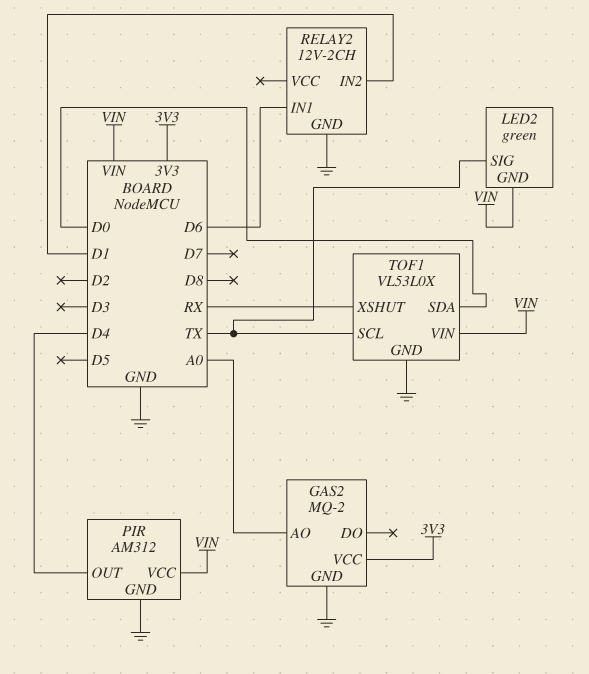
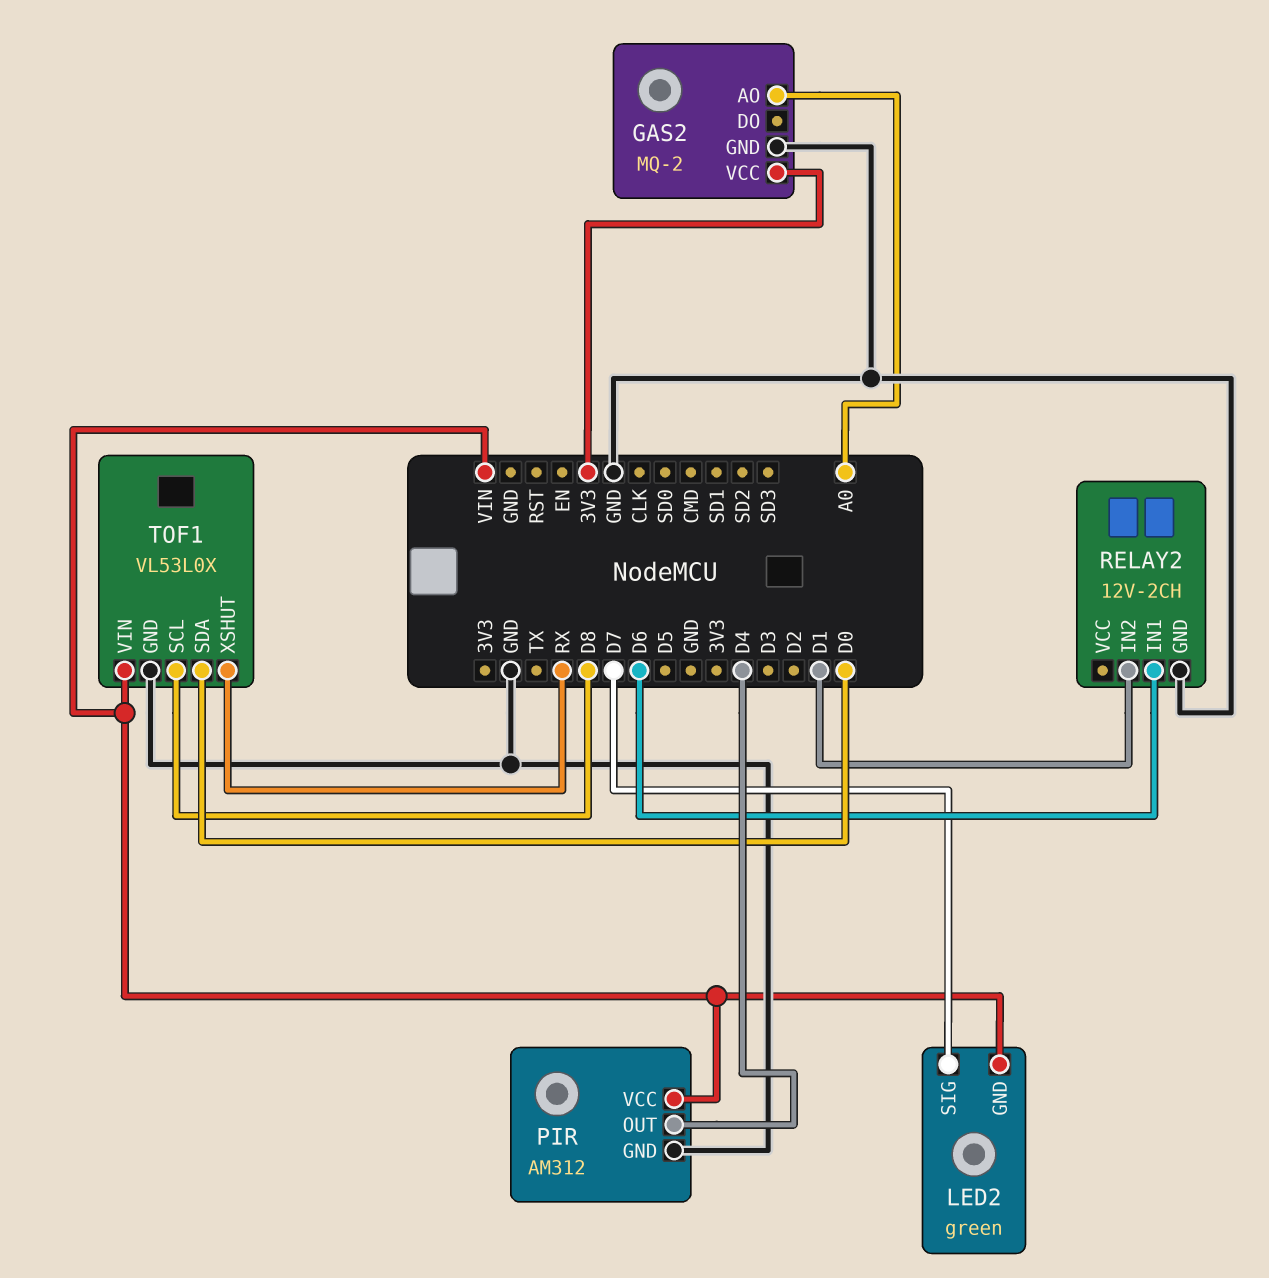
LED2 pin SIG: TX -> D7
TOF1 pin SCL: TX -> D8

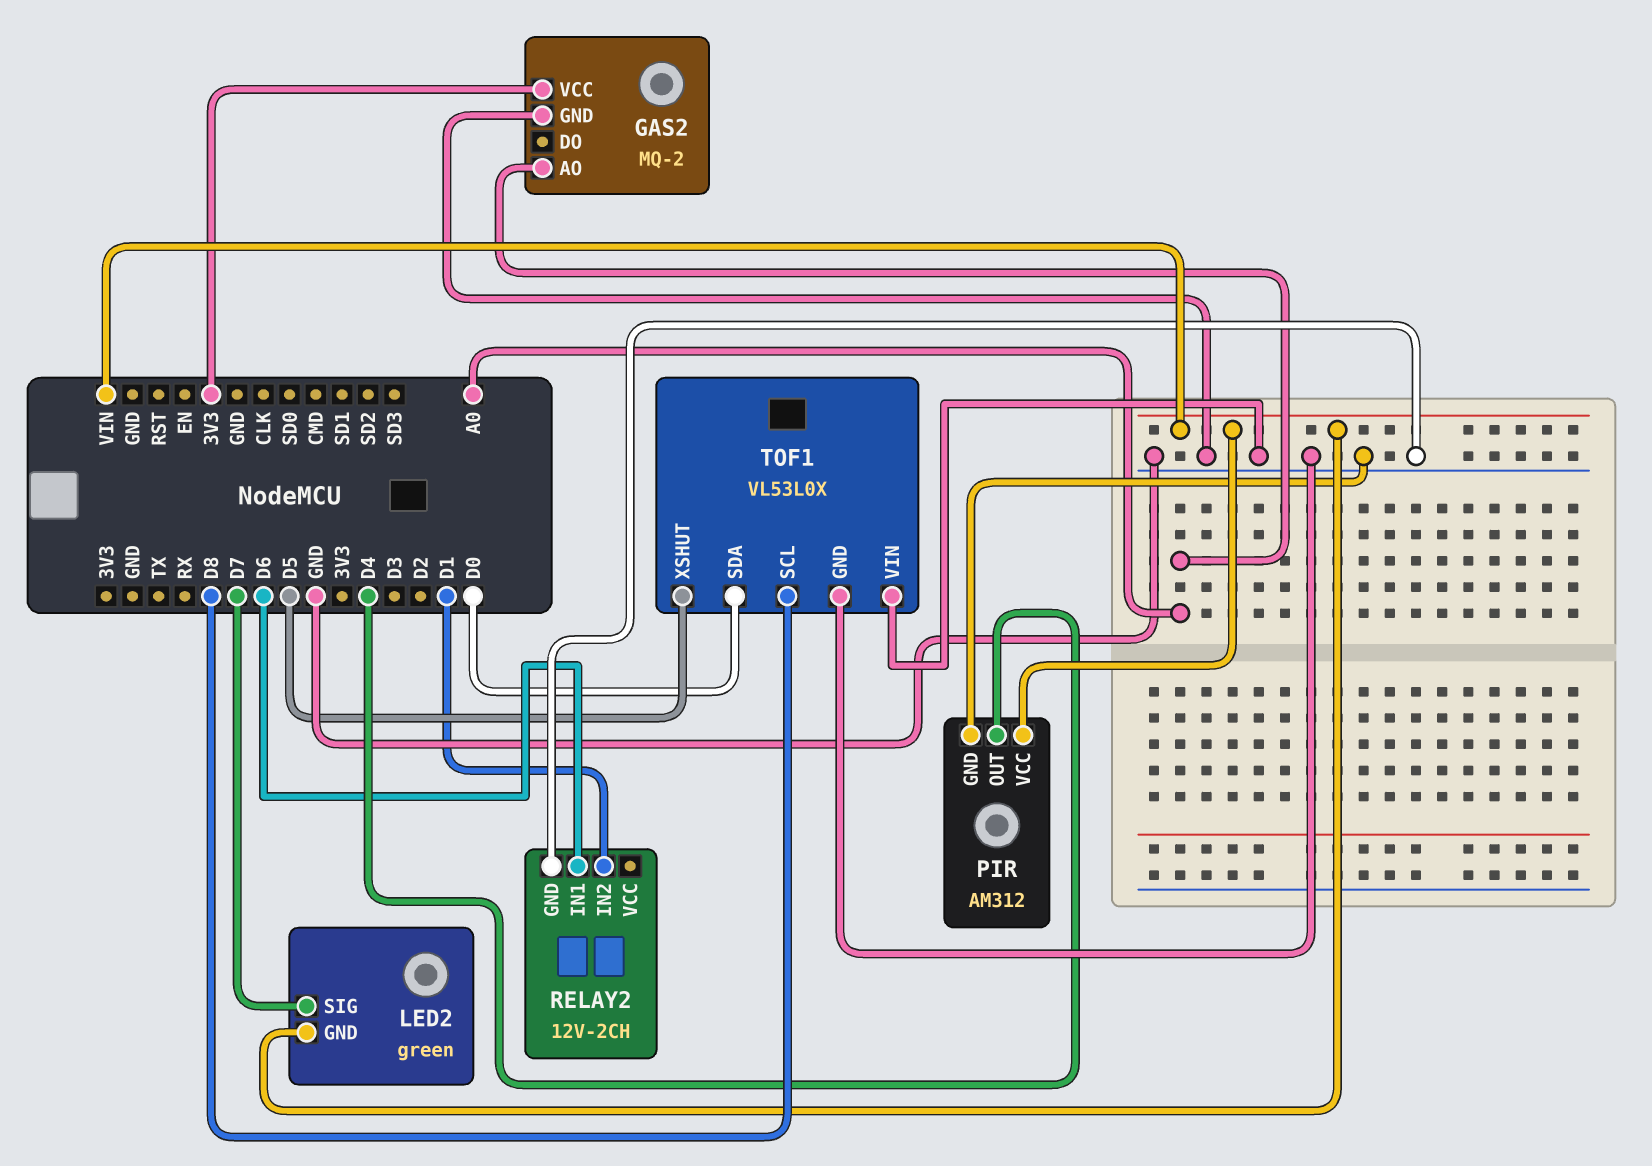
TOF1 pin VIN: VIN -> GND
TOF1 pin XSHUT: RX -> D5

